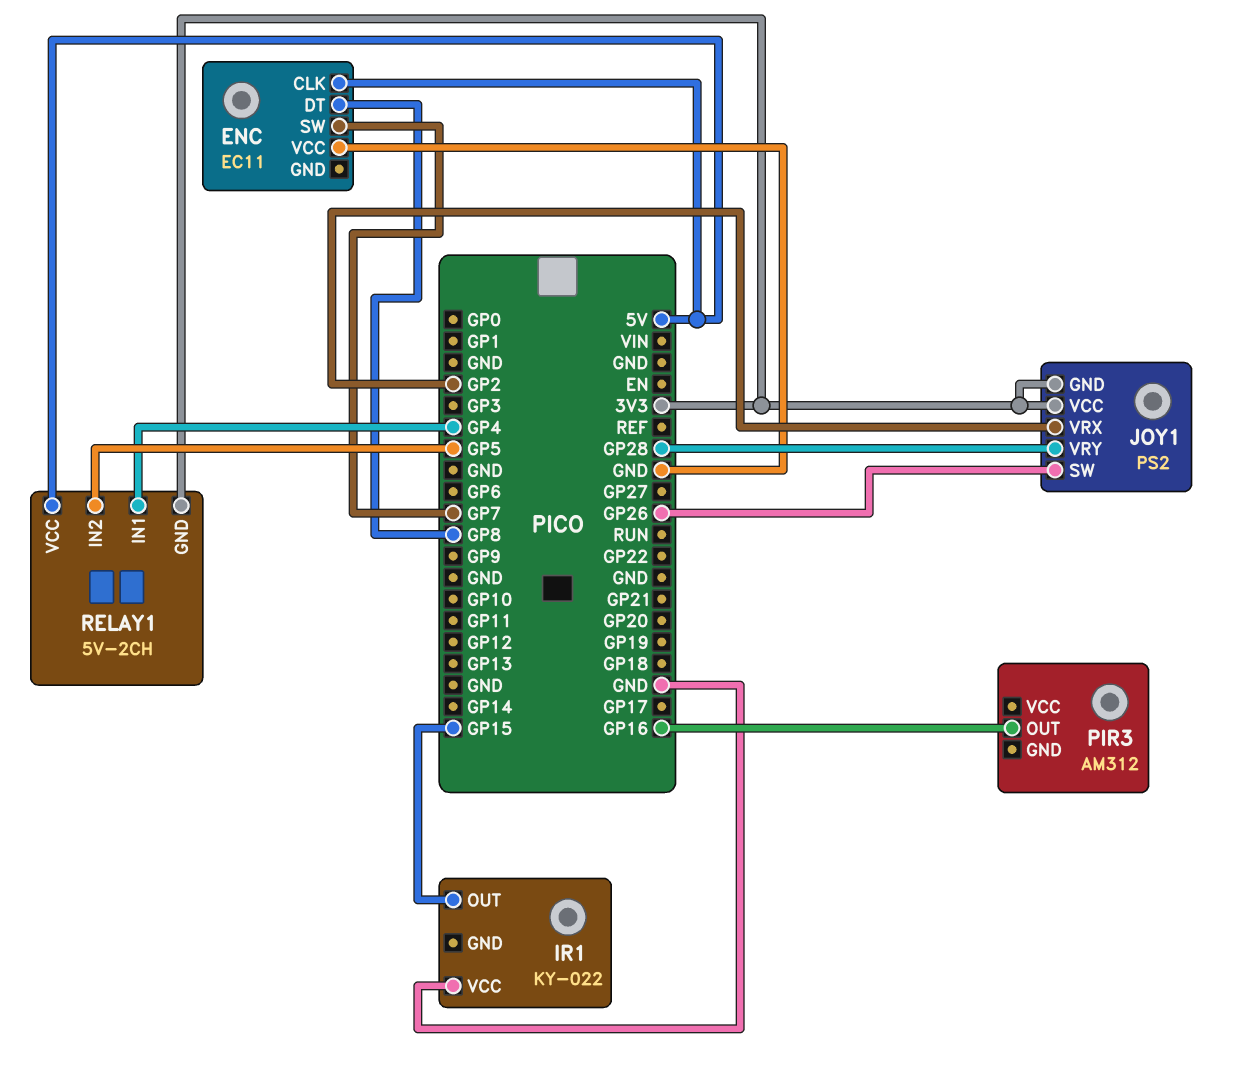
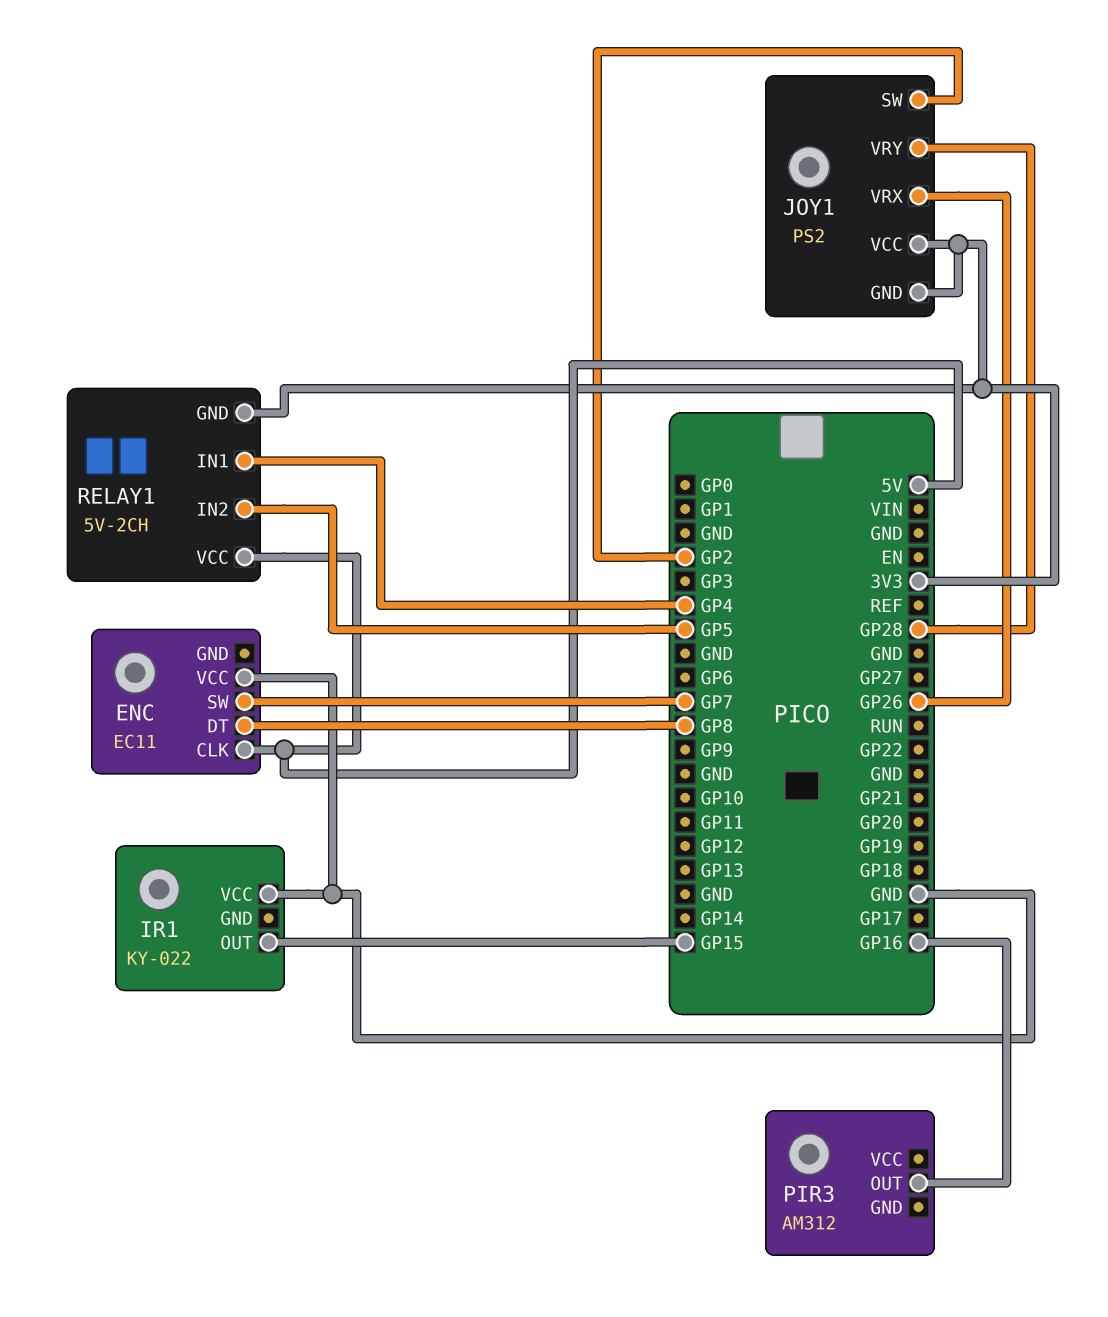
JOY1 pin SW: GP26 -> GP2
JOY1 pin VRX: GP2 -> GP26

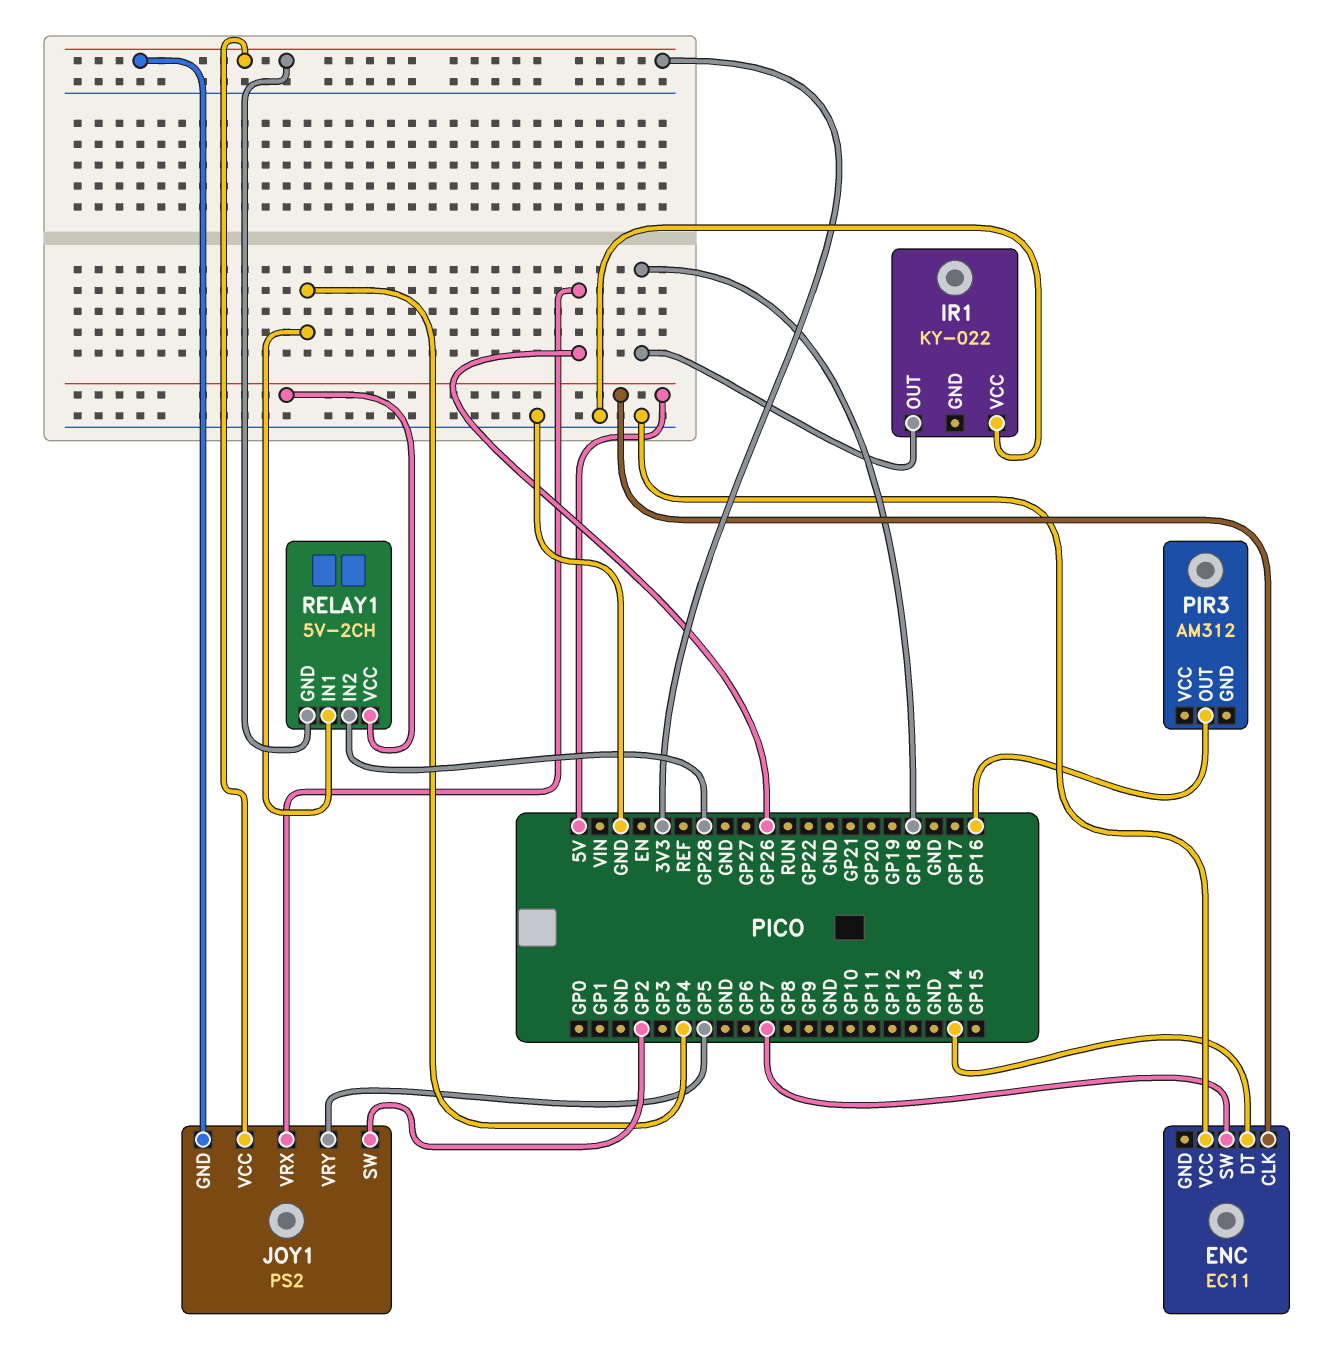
ENC pin DT: GP8 -> GP14
IR1 pin OUT: GP15 -> GP18
JOY1 pin VRY: GP28 -> GP5
RELAY1 pin IN2: GP5 -> GP28

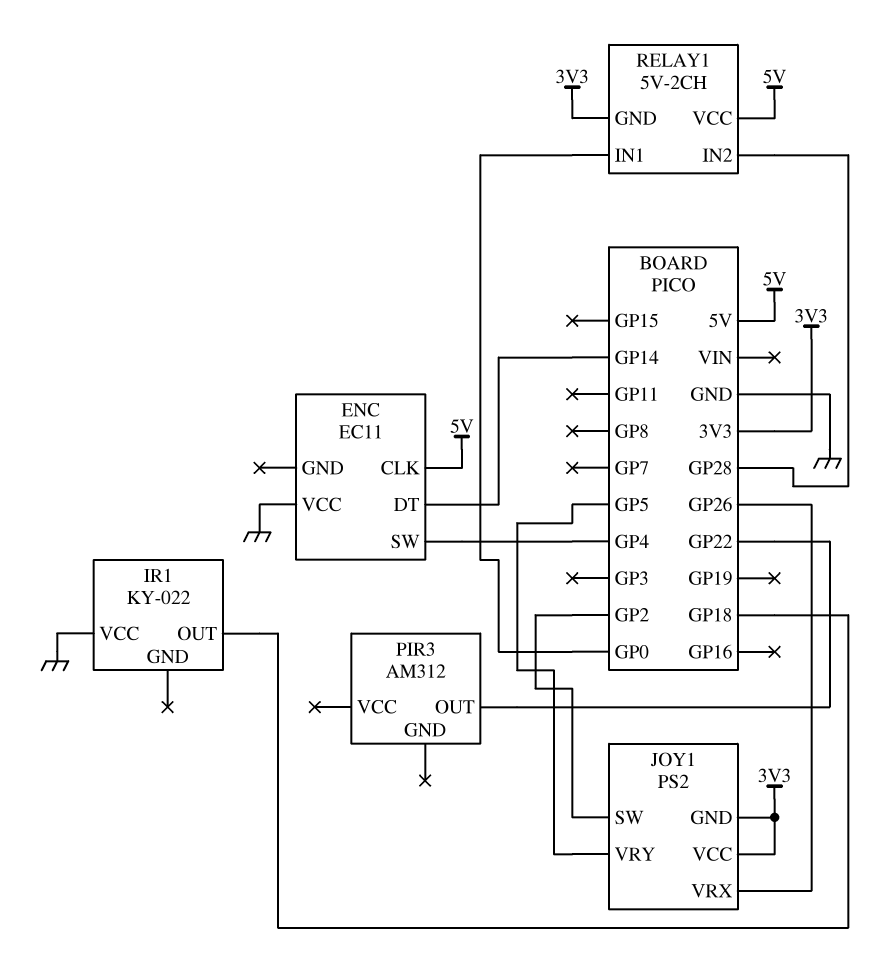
ENC pin SW: GP7 -> GP4
PIR3 pin OUT: GP16 -> GP22
RELAY1 pin IN1: GP4 -> GP0

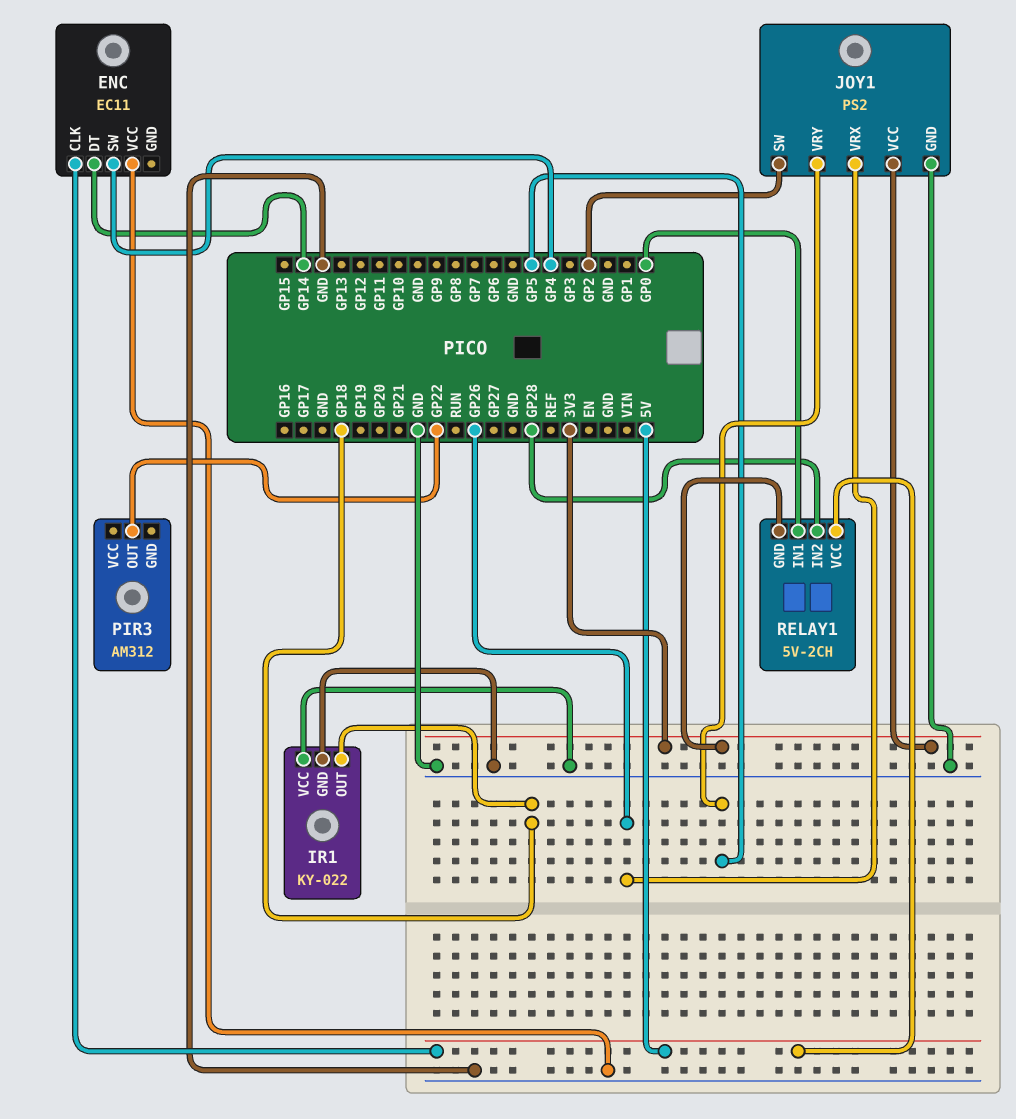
IR1 pin GND: none -> GND
JOY1 pin GND: 3V3 -> GND

